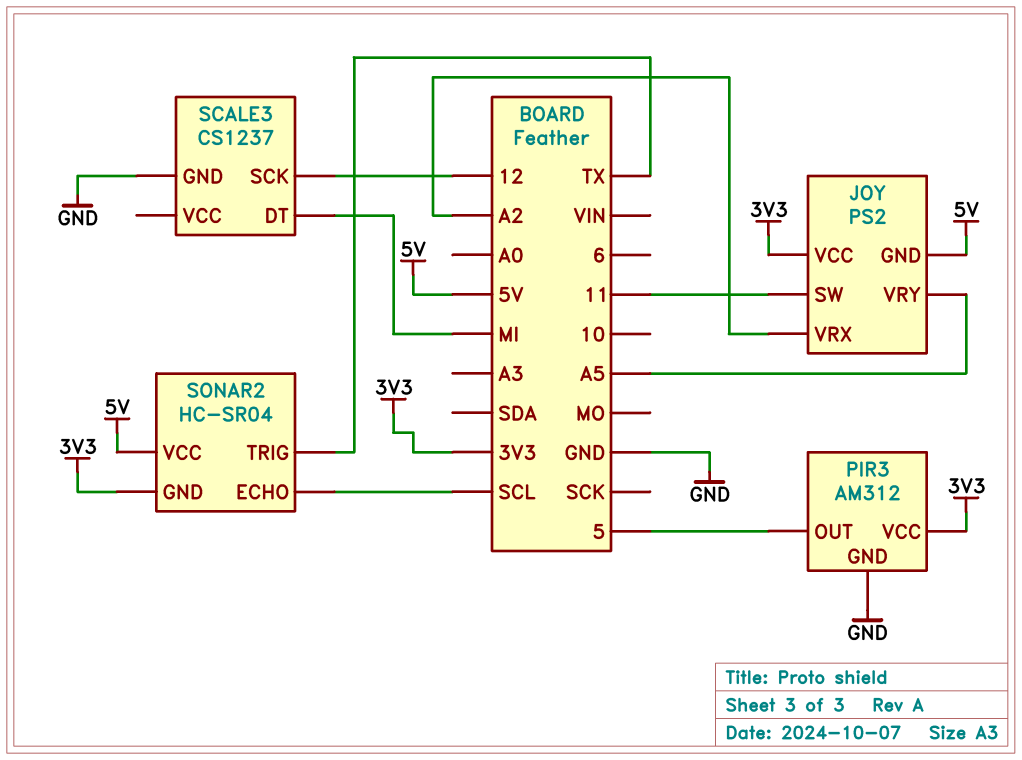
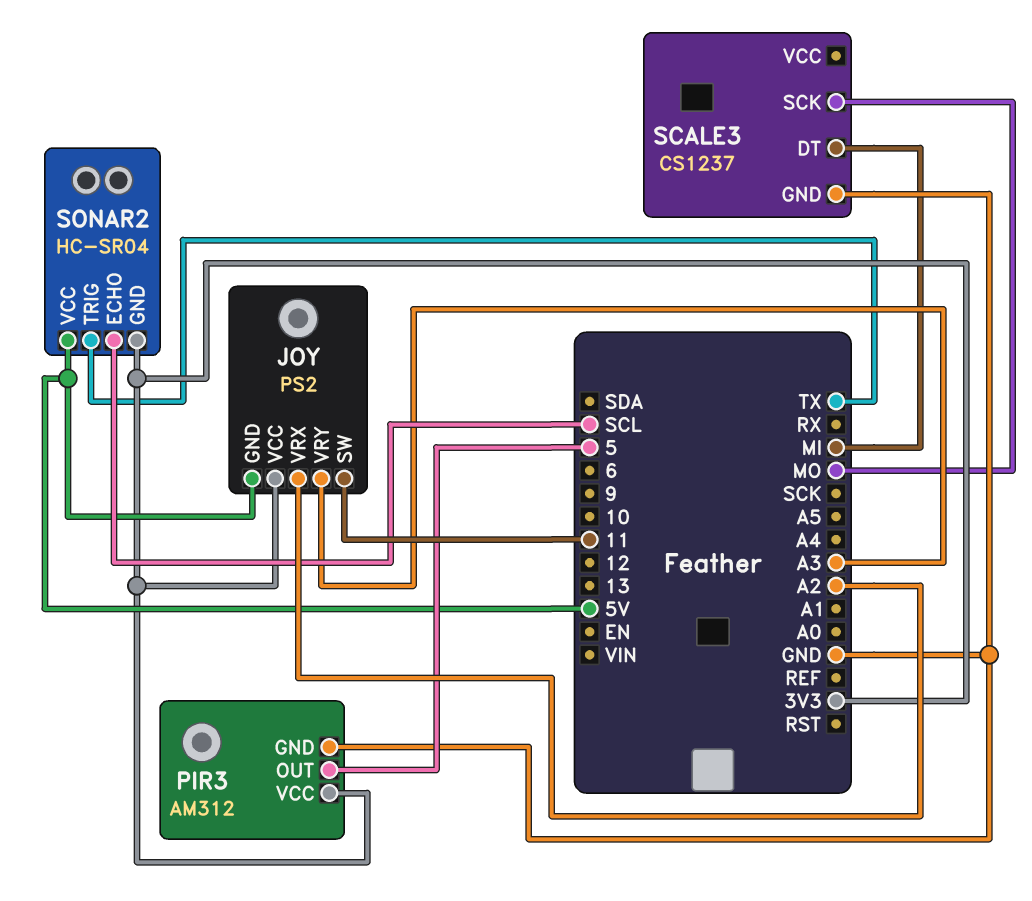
JOY pin VRY: A5 -> A3
SCALE3 pin SCK: 12 -> MO

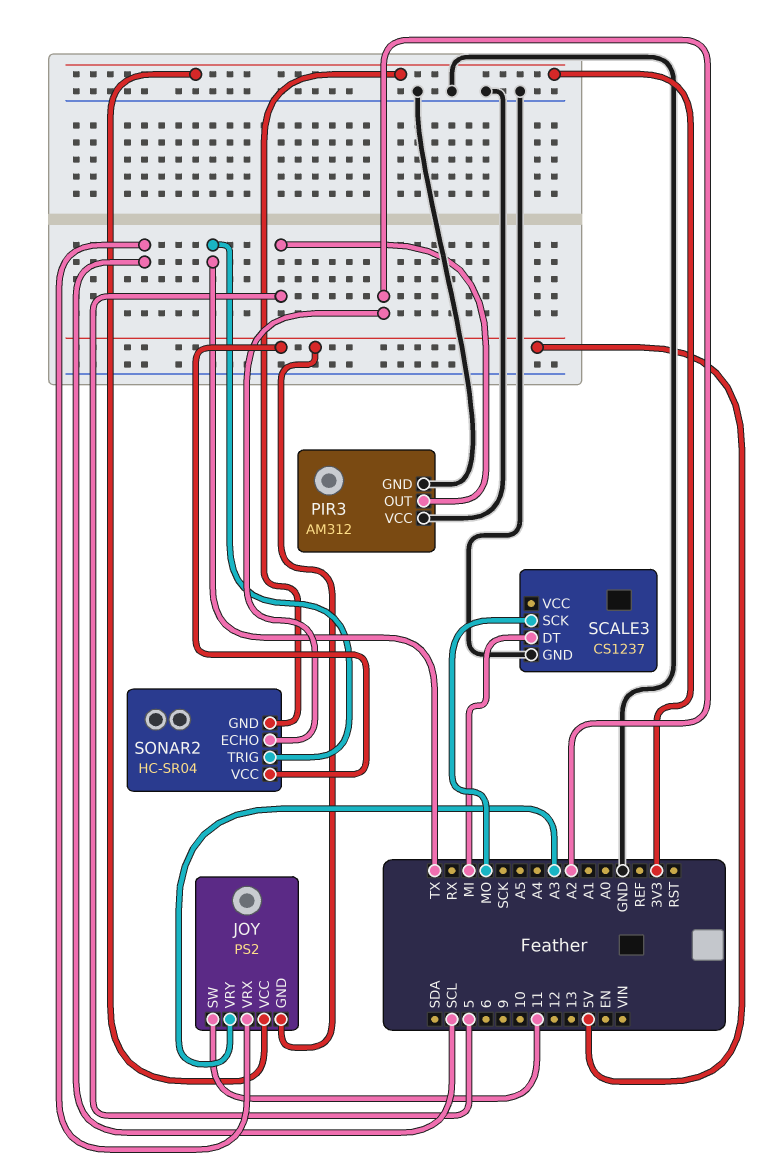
JOY pin VRX: A2 -> SCL
PIR3 pin VCC: 3V3 -> GND
SONAR2 pin ECHO: SCL -> A2

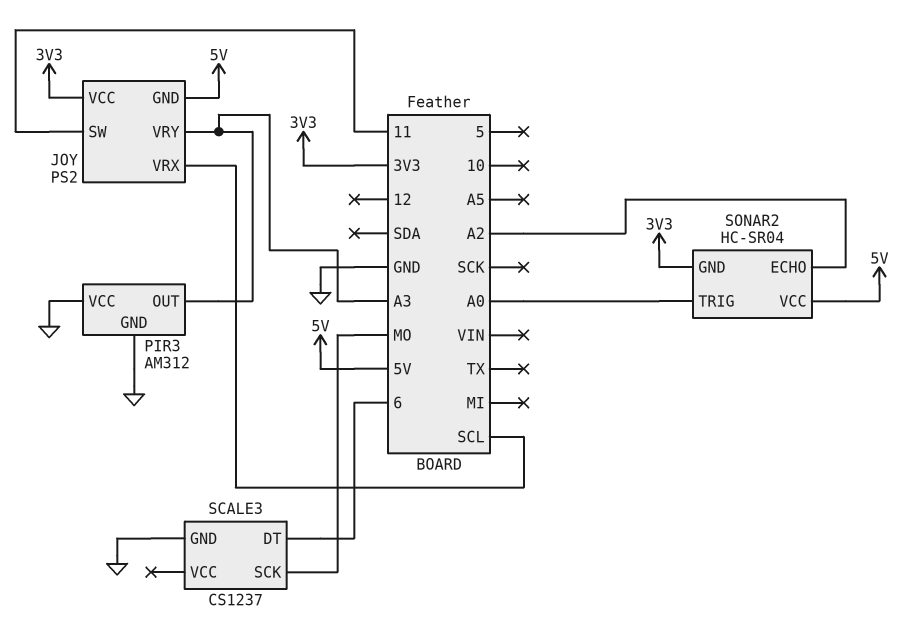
PIR3 pin OUT: 5 -> A3
SCALE3 pin DT: MI -> 6
SONAR2 pin TRIG: TX -> A0

